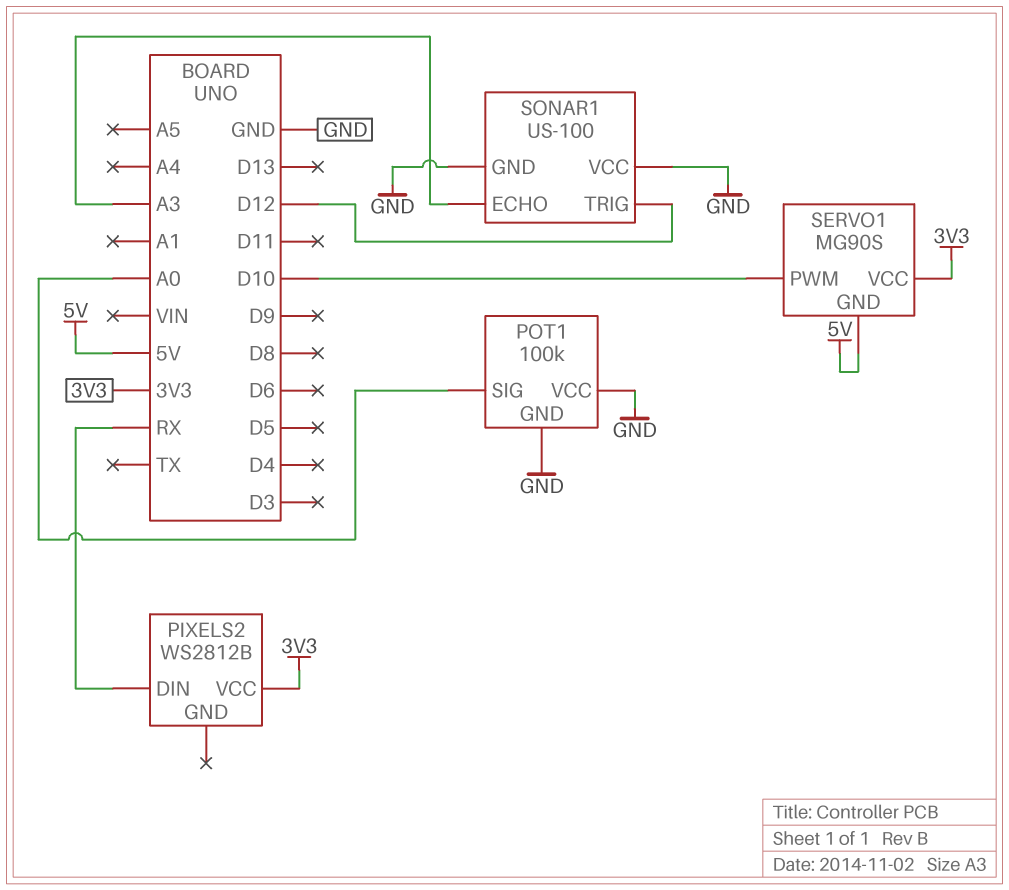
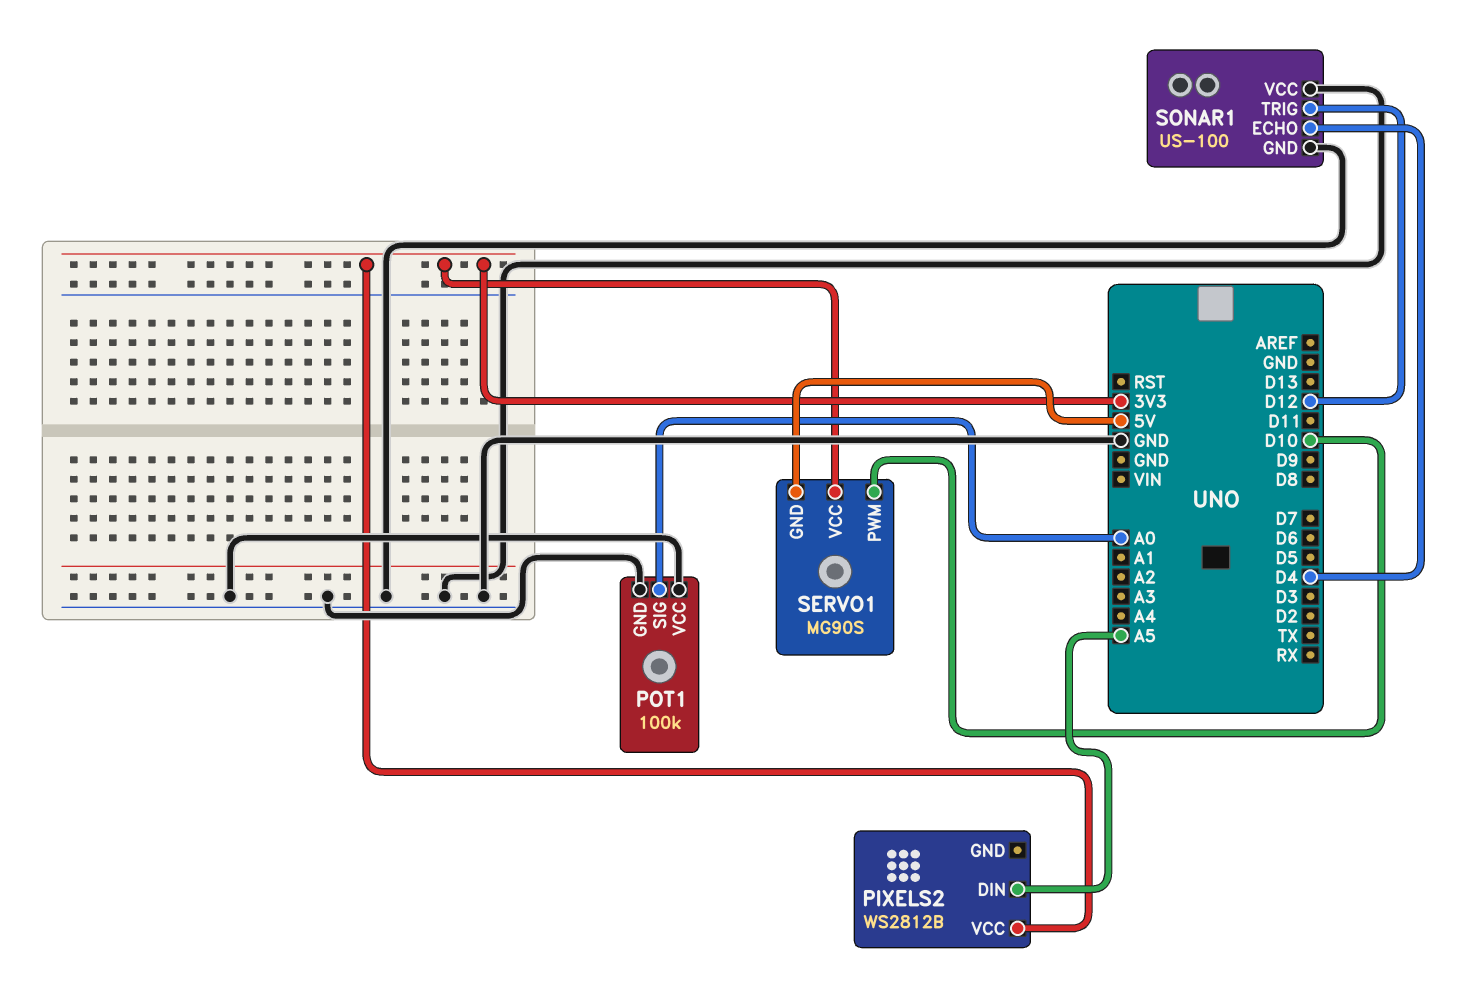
PIXELS2 pin DIN: RX -> A5
SONAR1 pin ECHO: A3 -> D4

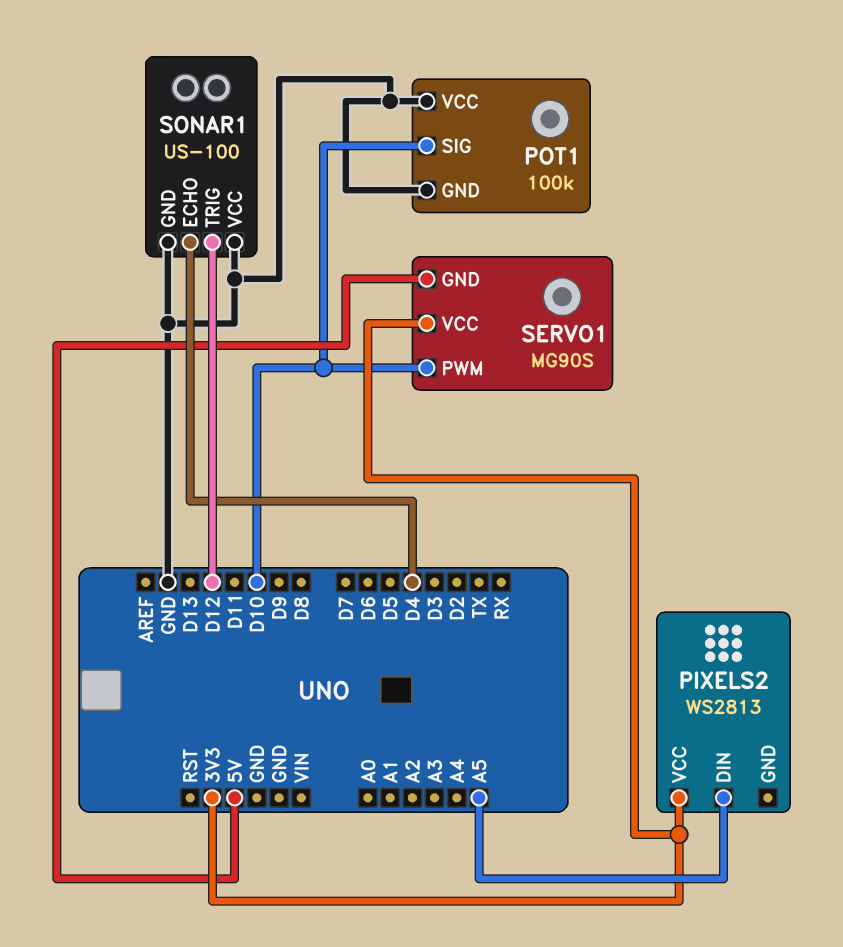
PIXELS2: WS2812B -> WS2813
POT1 pin SIG: A0 -> D10

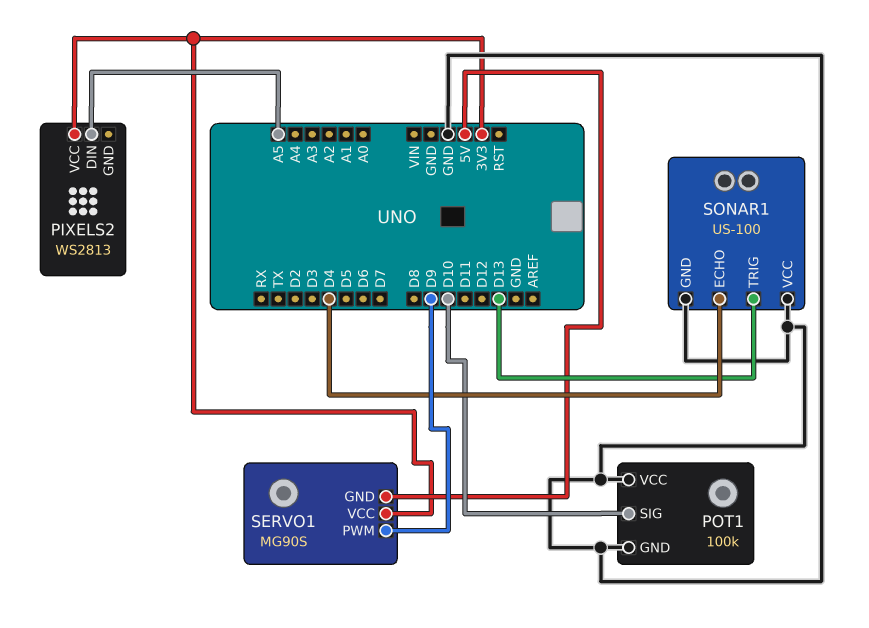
SERVO1 pin PWM: D10 -> D9
SONAR1 pin TRIG: D12 -> D13

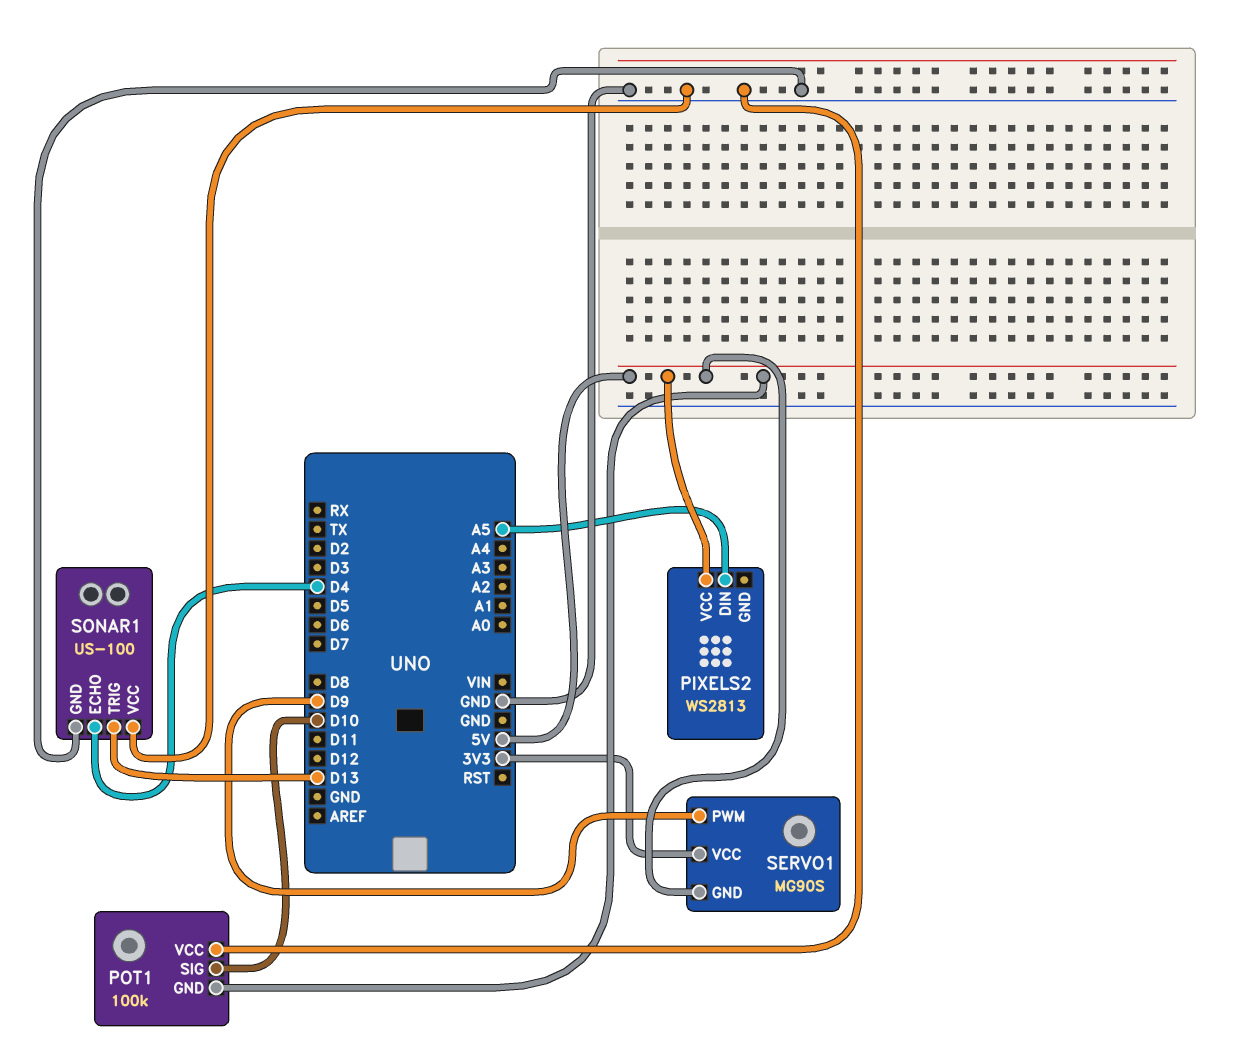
PIXELS2 pin VCC: 3V3 -> 5V
POT1 pin GND: GND -> 5V

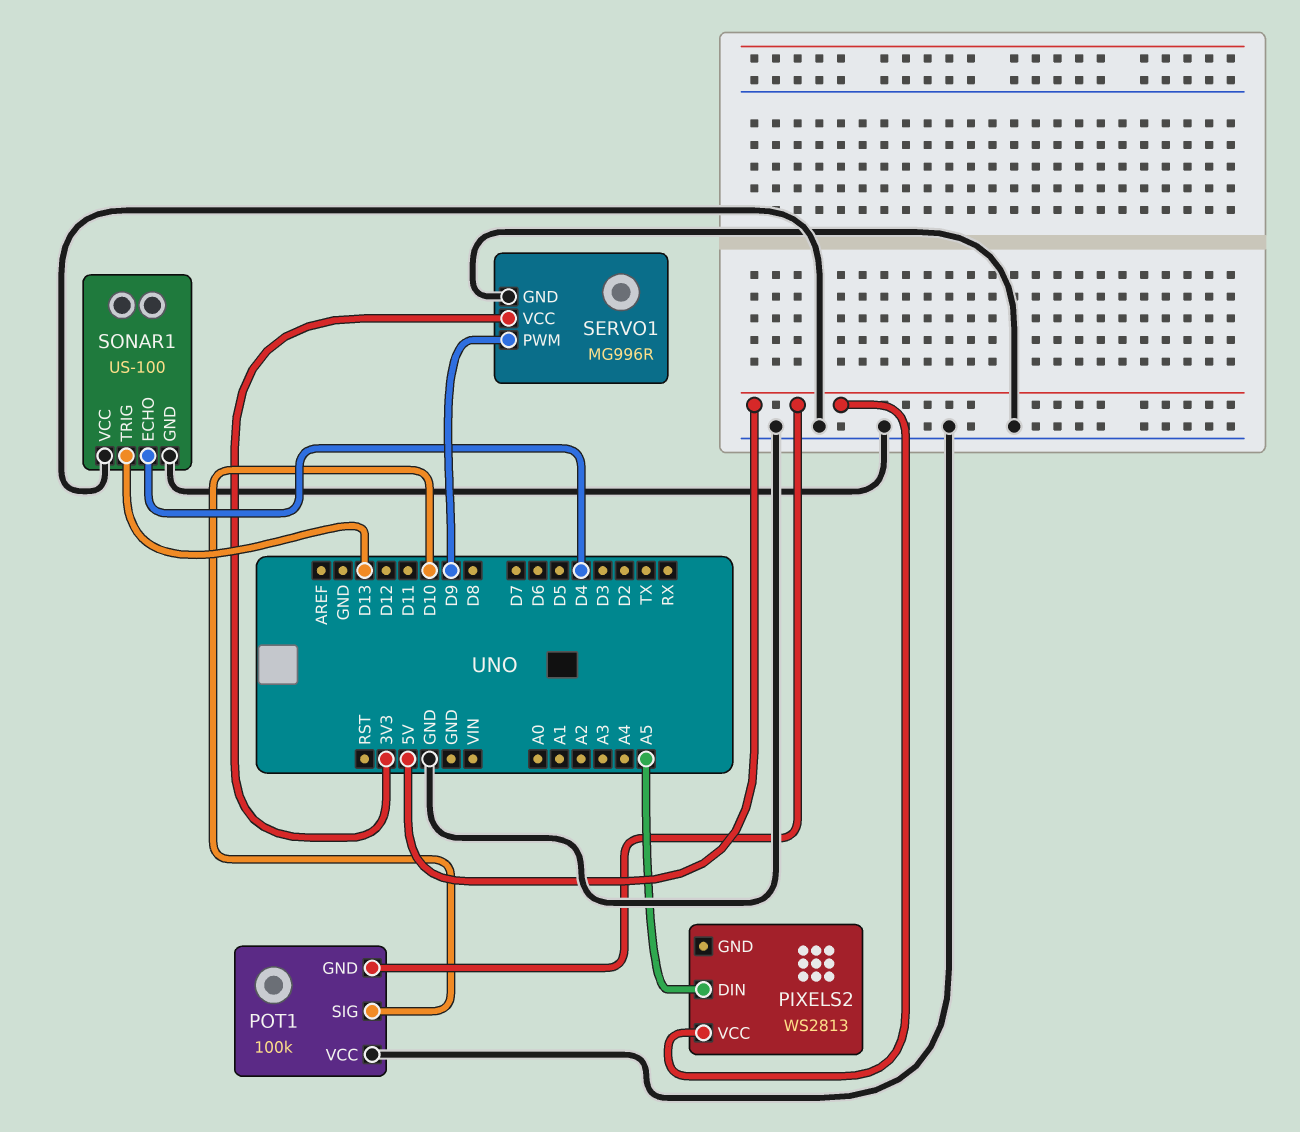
SERVO1: MG90S -> MG996R
SERVO1 pin GND: 5V -> GND

